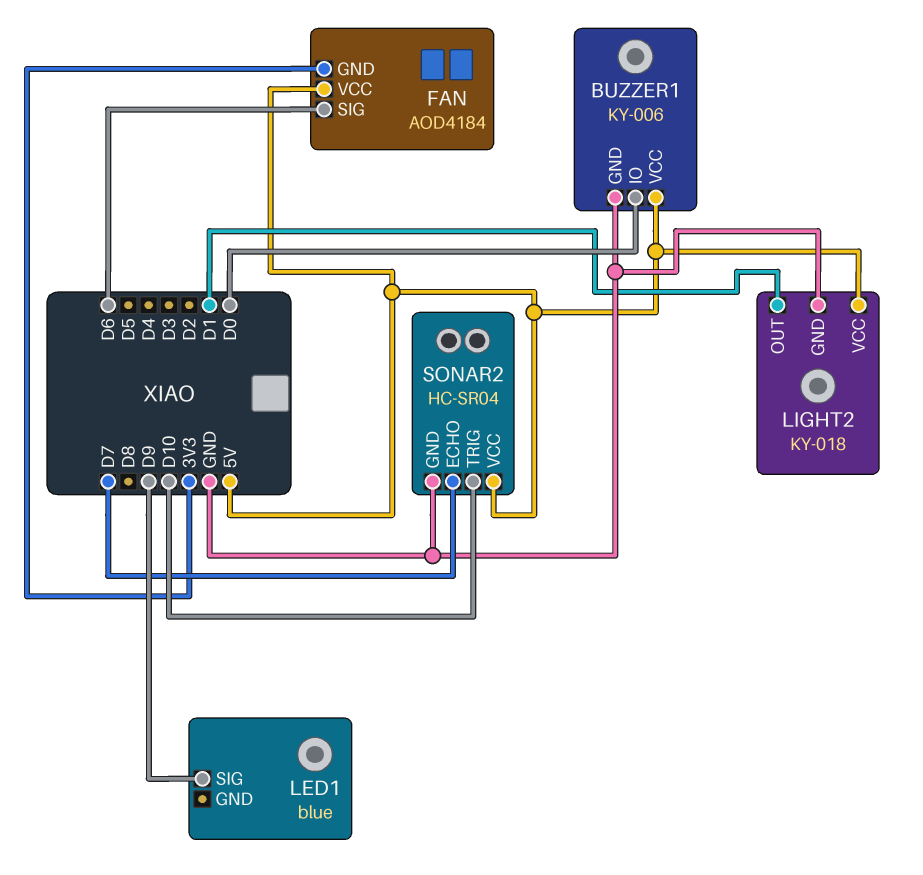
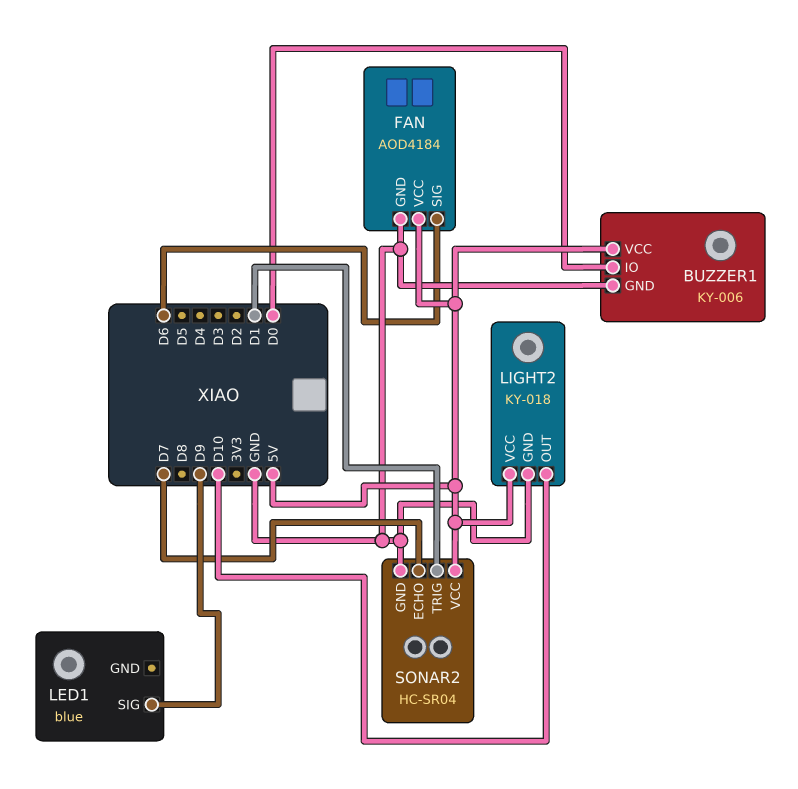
FAN pin GND: 3V3 -> GND
LIGHT2 pin OUT: D1 -> D10
SONAR2 pin TRIG: D10 -> D1

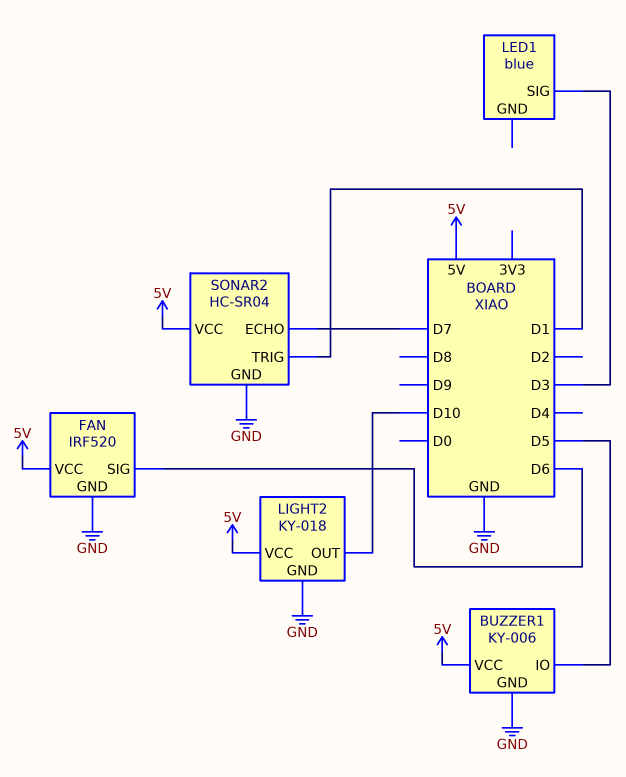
BUZZER1 pin IO: D0 -> D5
FAN: AOD4184 -> IRF520
LED1 pin SIG: D9 -> D3

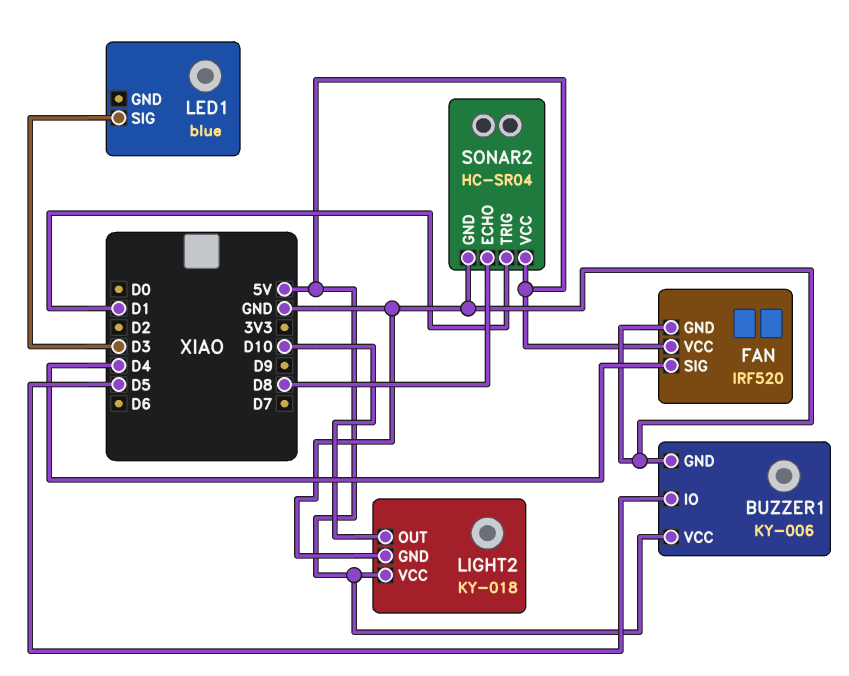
FAN pin SIG: D6 -> D4
SONAR2 pin ECHO: D7 -> D8

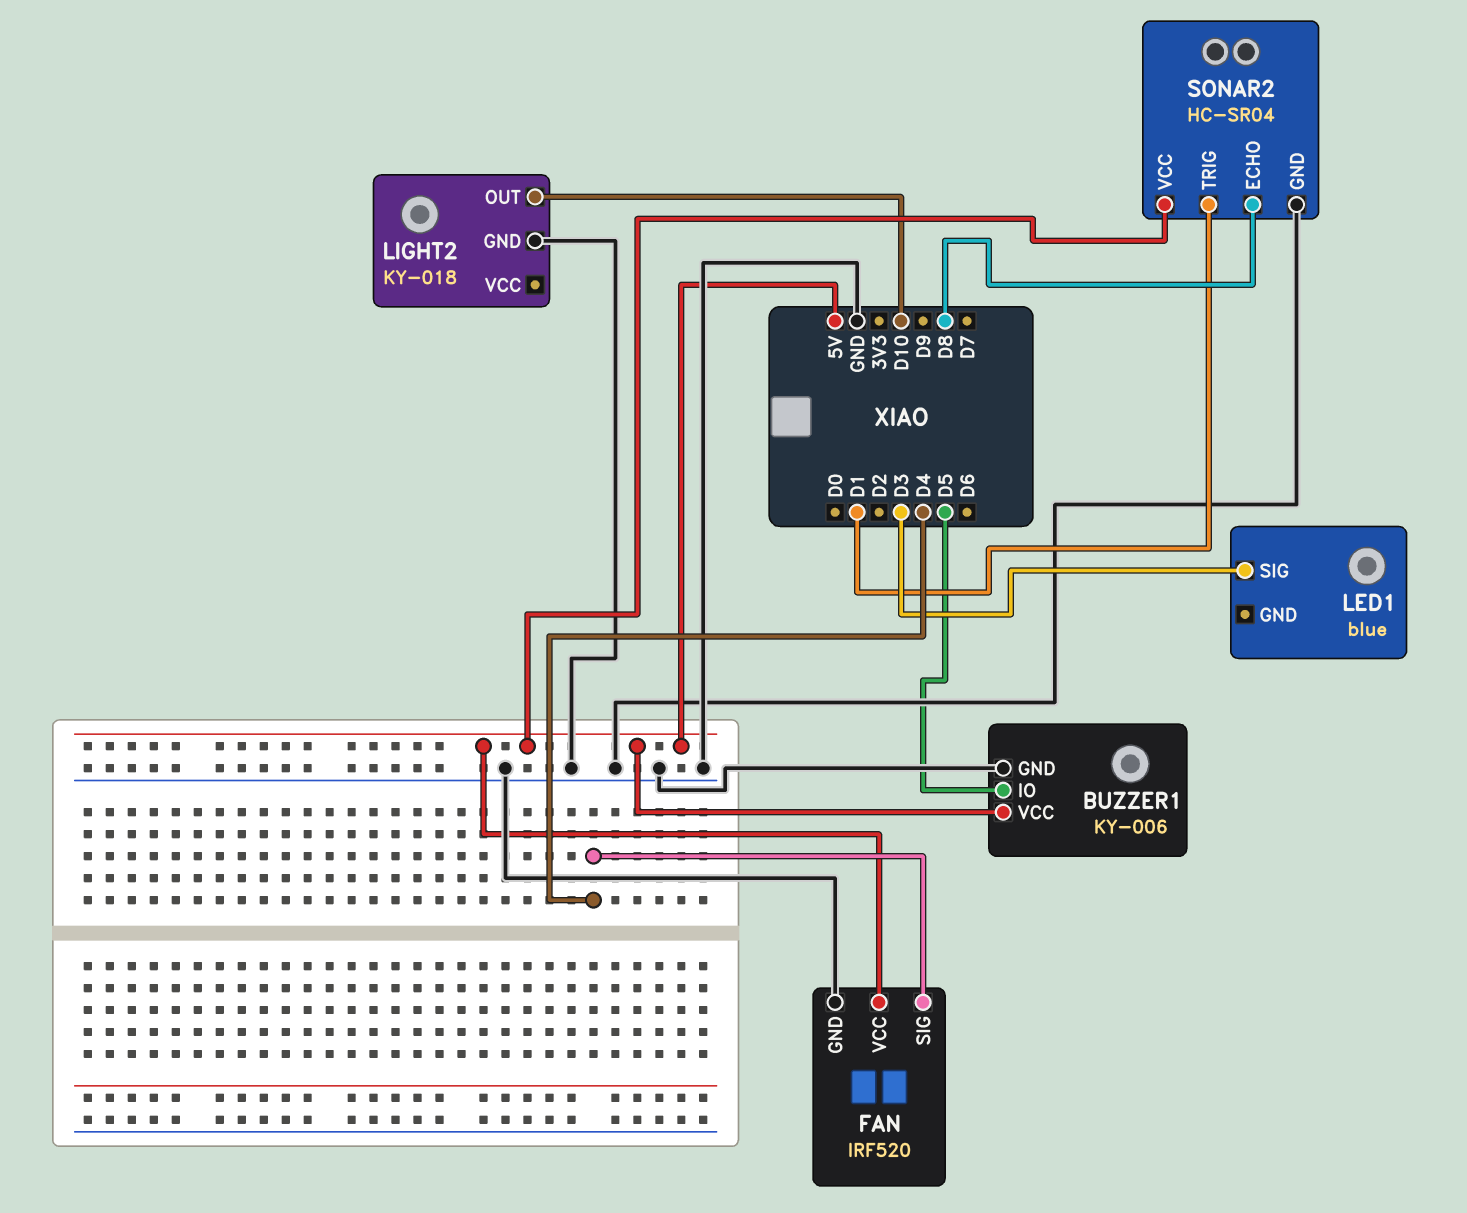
LIGHT2 pin VCC: 5V -> none

